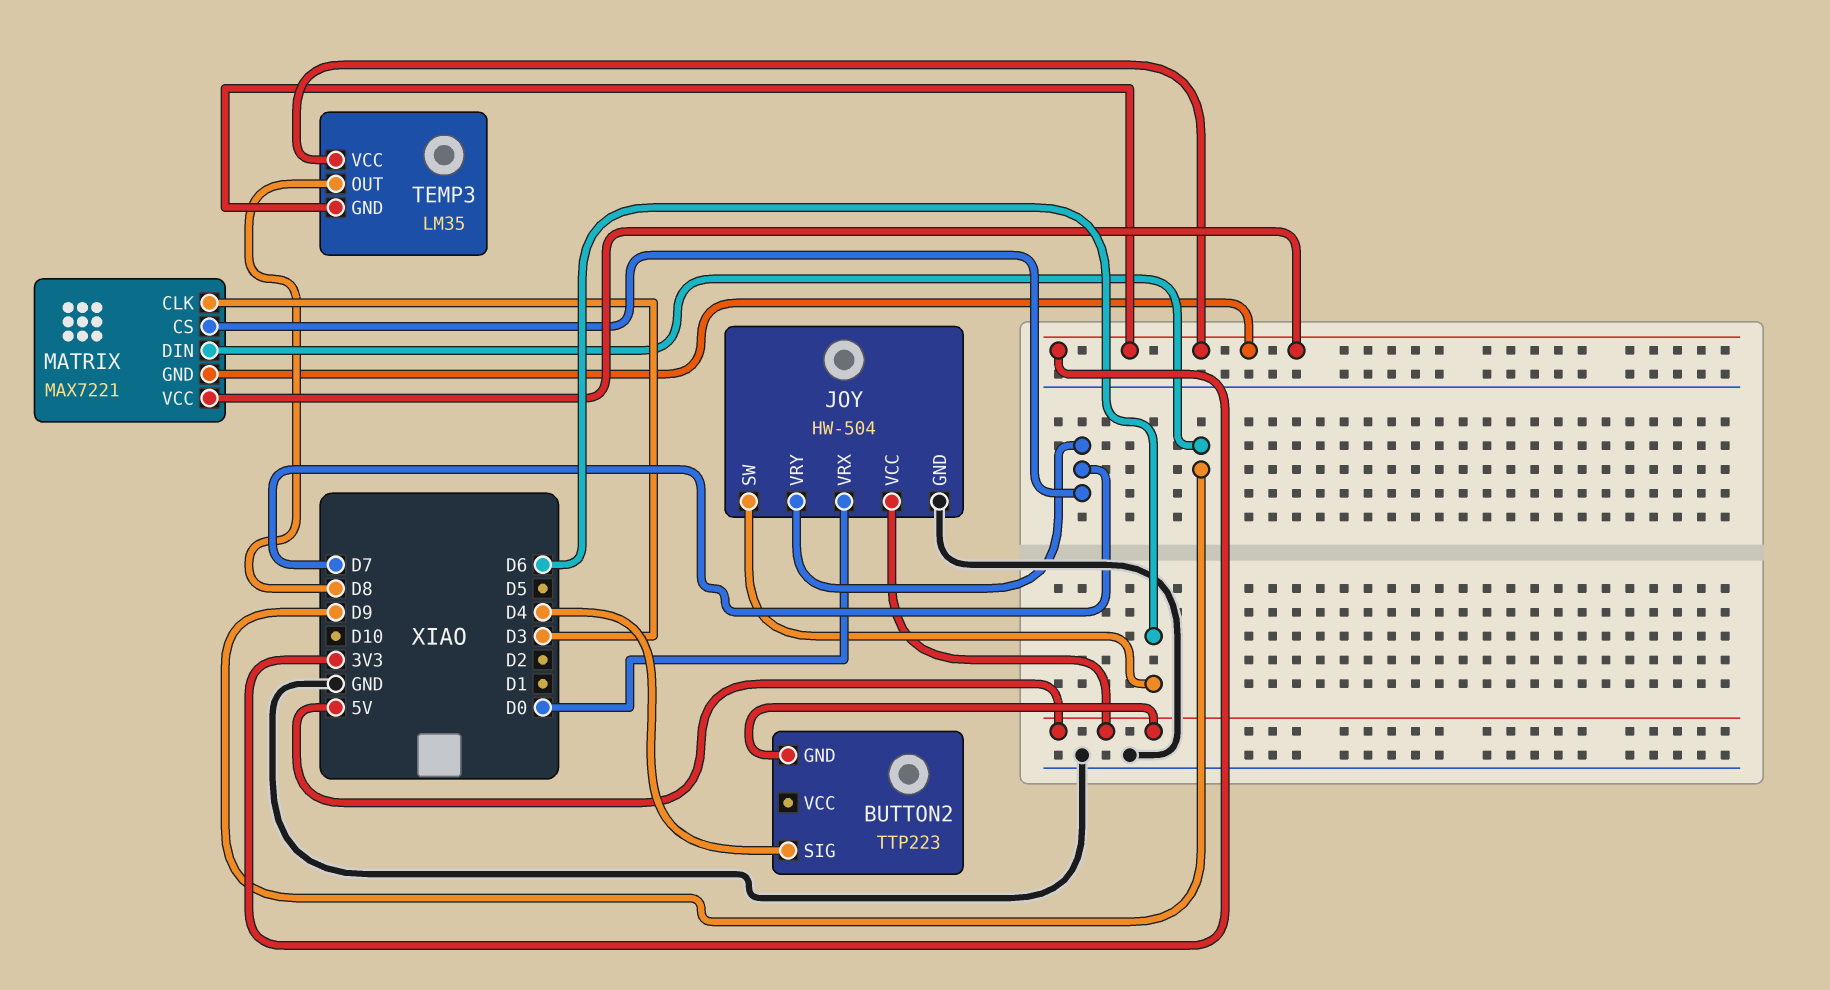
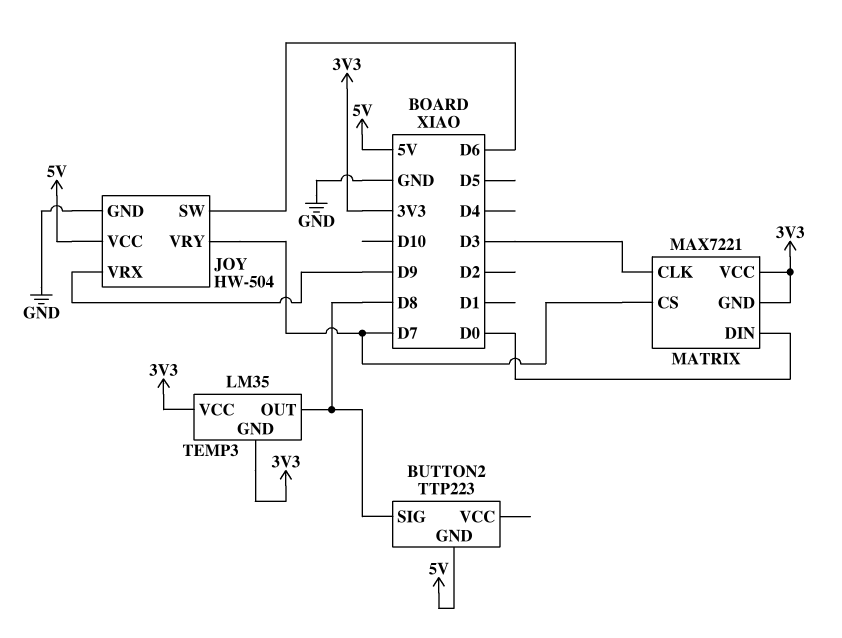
BUTTON2 pin SIG: D4 -> D8
JOY pin VRX: D0 -> D9
MATRIX pin DIN: D9 -> D0

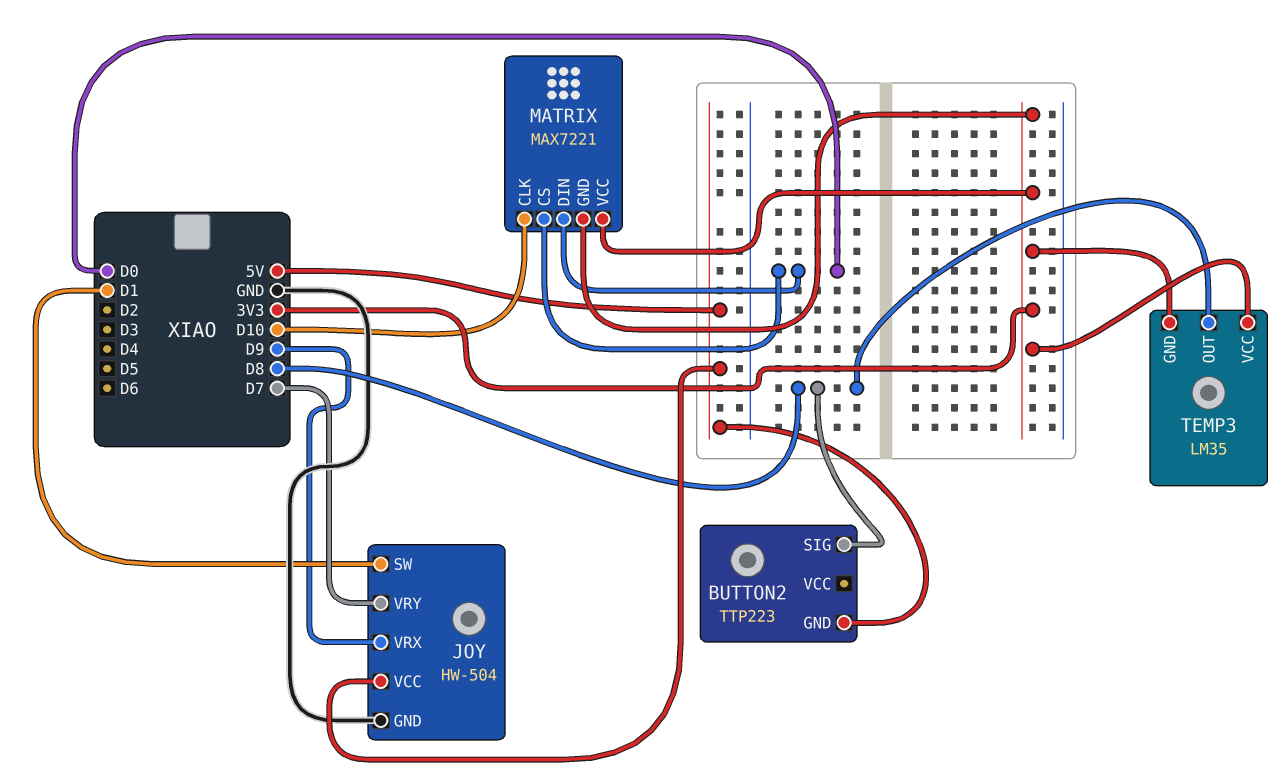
JOY pin SW: D6 -> D1
MATRIX pin CLK: D3 -> D10
MATRIX pin CS: D7 -> D0

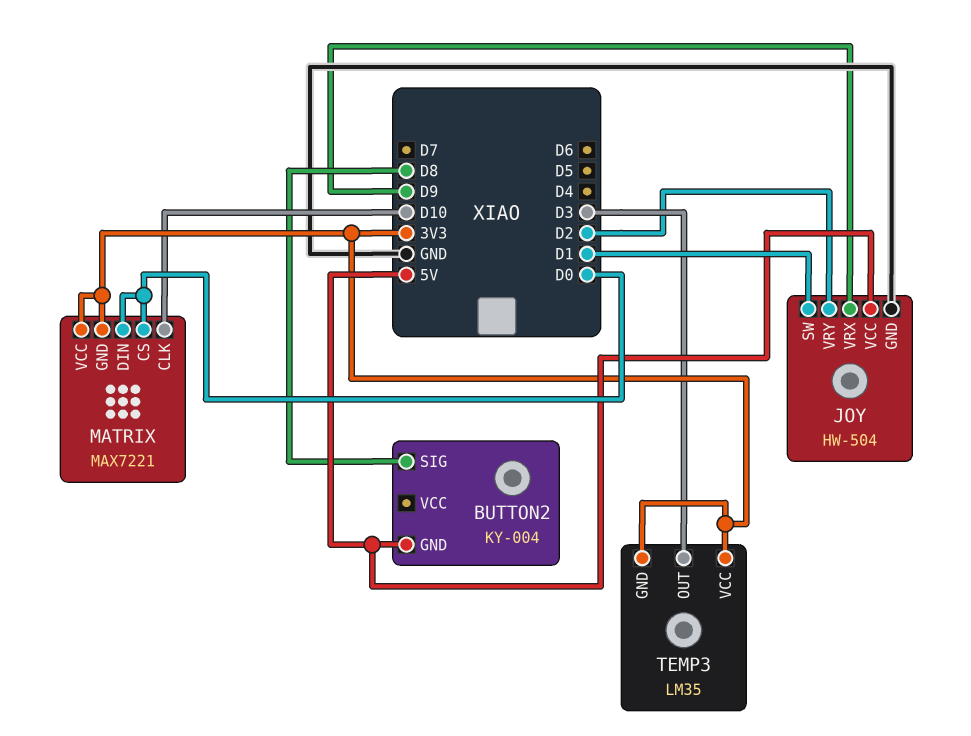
BUTTON2: TTP223 -> KY-004
JOY pin VRY: D7 -> D2
TEMP3 pin OUT: D8 -> D3

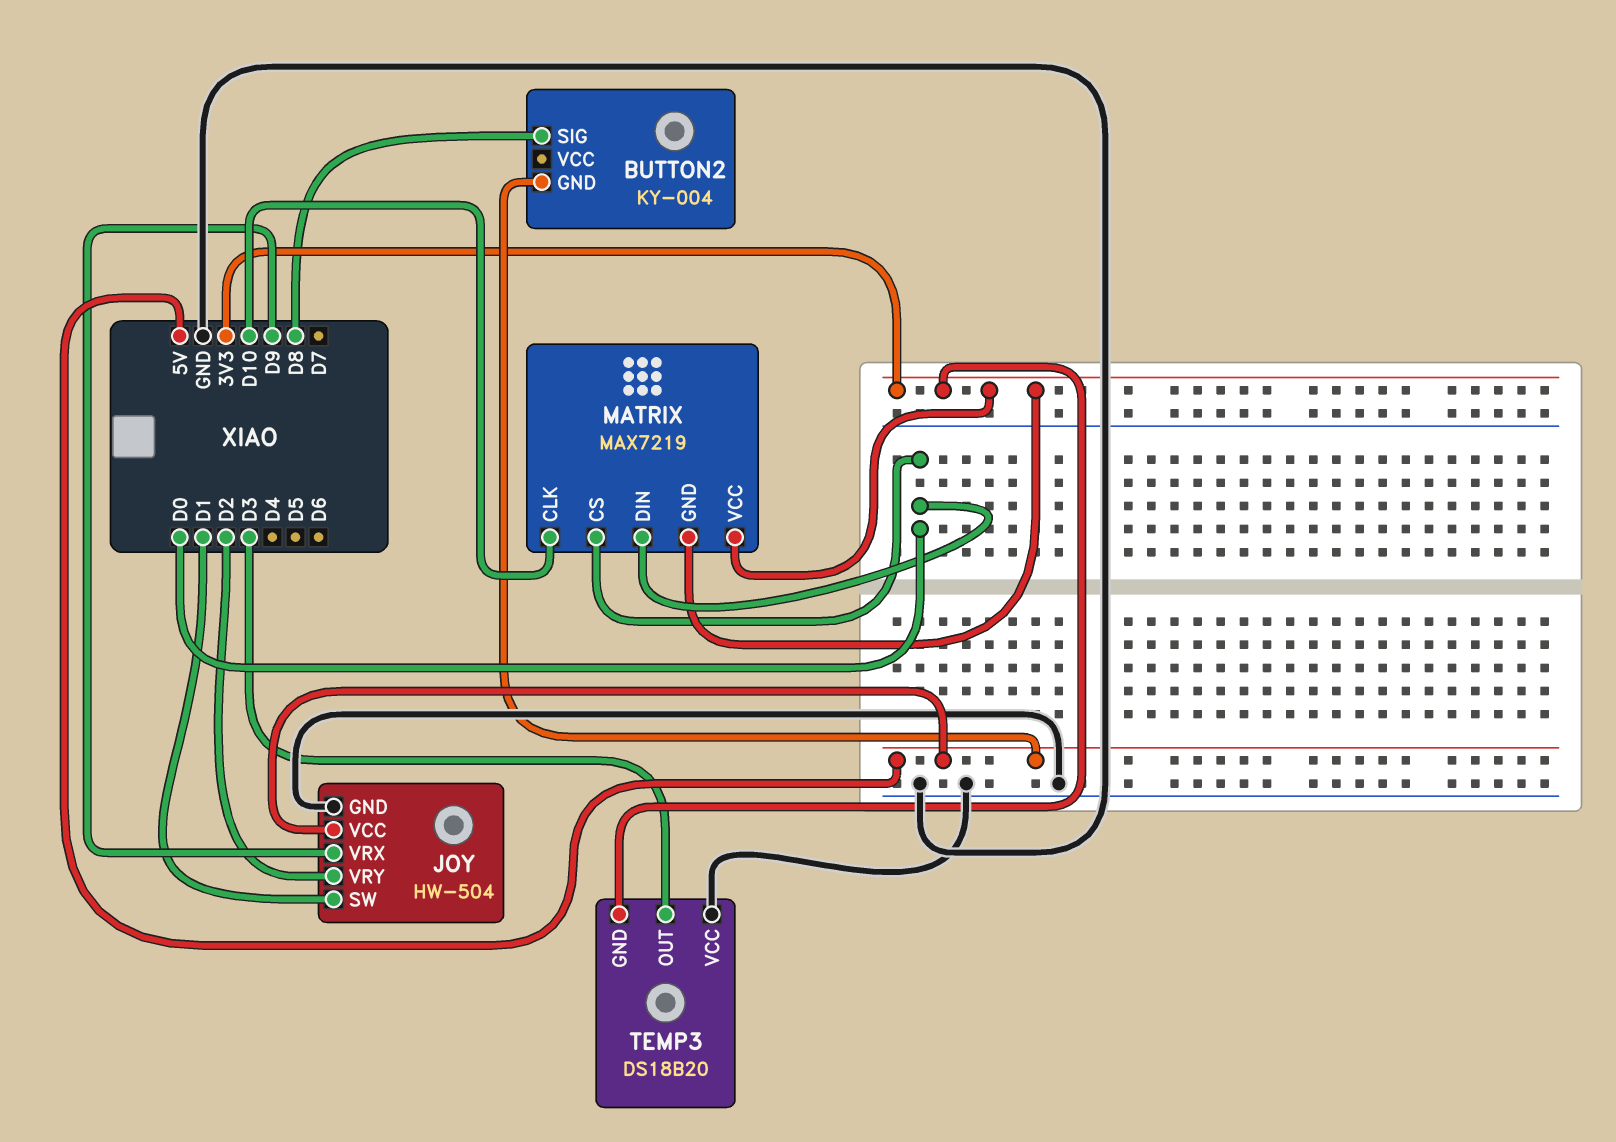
MATRIX: MAX7221 -> MAX7219
TEMP3: LM35 -> DS18B20
TEMP3 pin VCC: 3V3 -> GND

